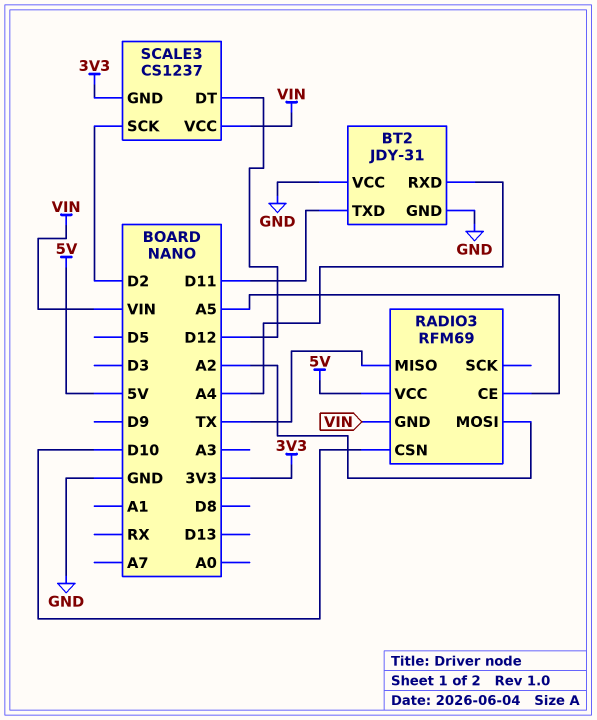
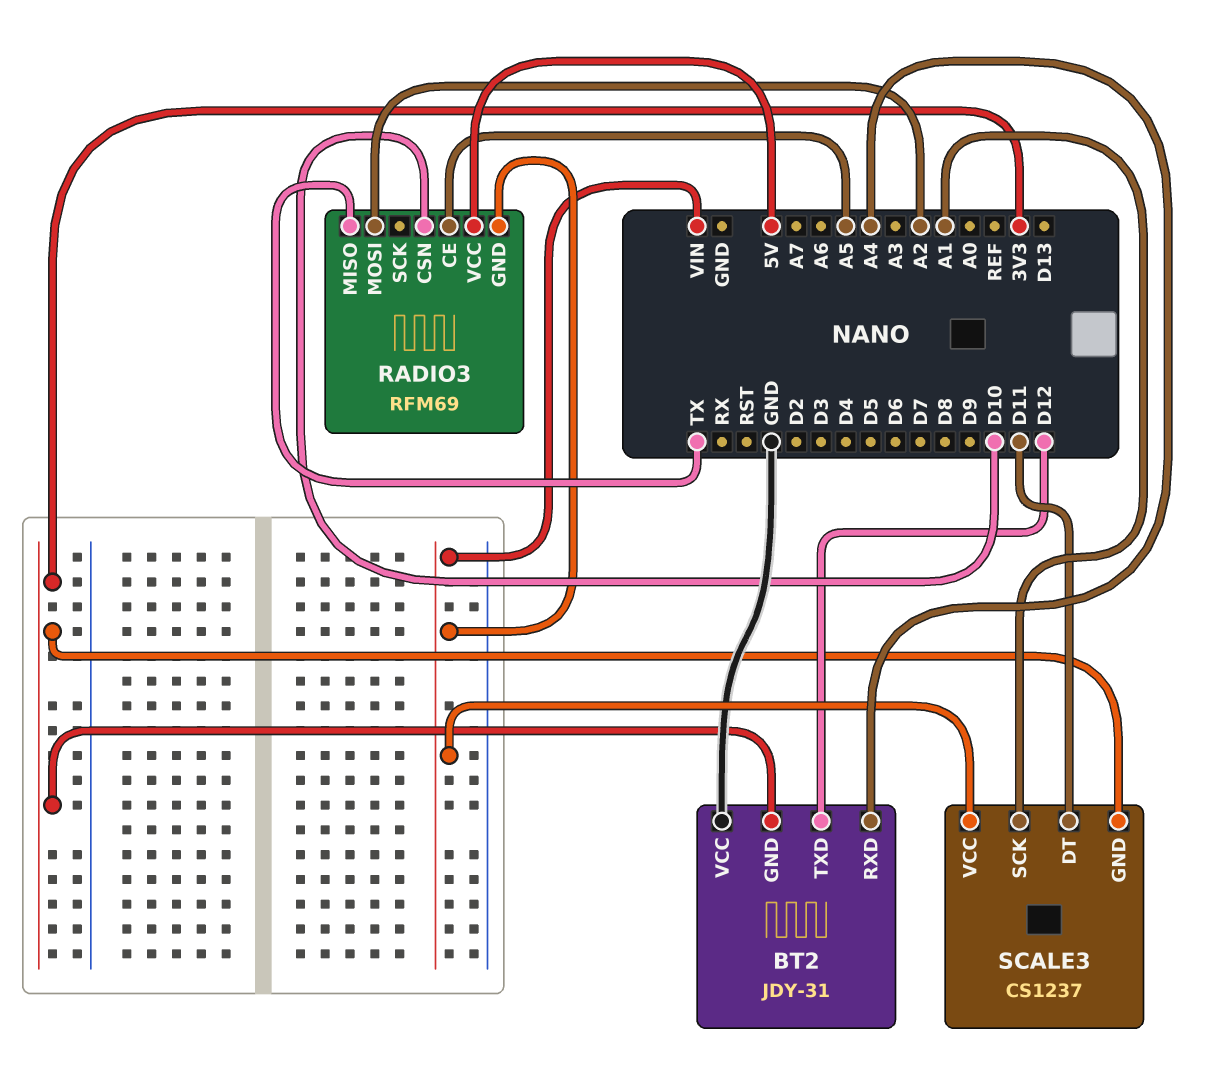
BT2 pin GND: GND -> 3V3
BT2 pin TXD: D11 -> D12
SCALE3 pin DT: D12 -> D11
SCALE3 pin SCK: D2 -> A1

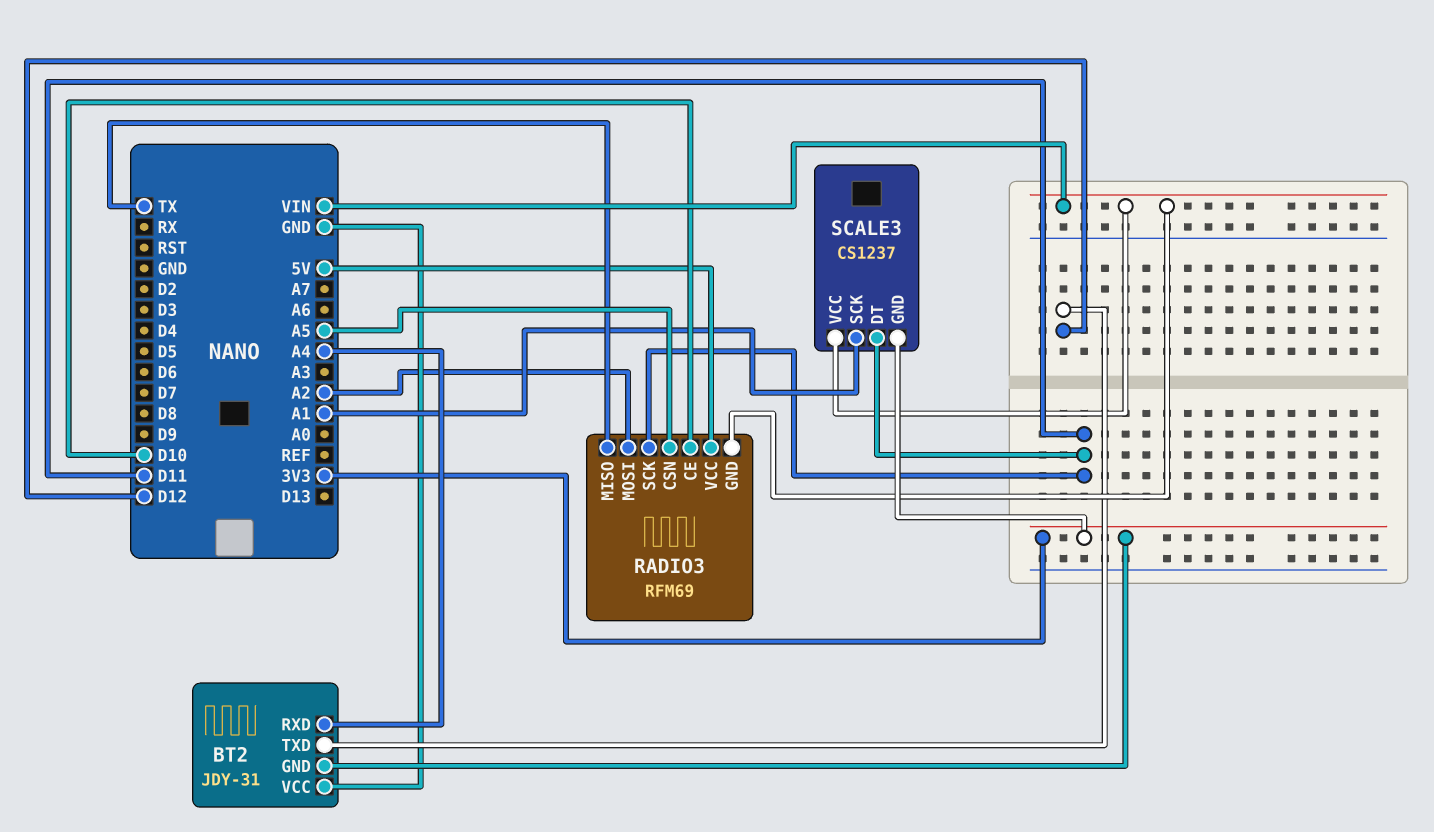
RADIO3 pin CE: A5 -> D10
RADIO3 pin CSN: D10 -> A5
RADIO3 pin SCK: none -> D11

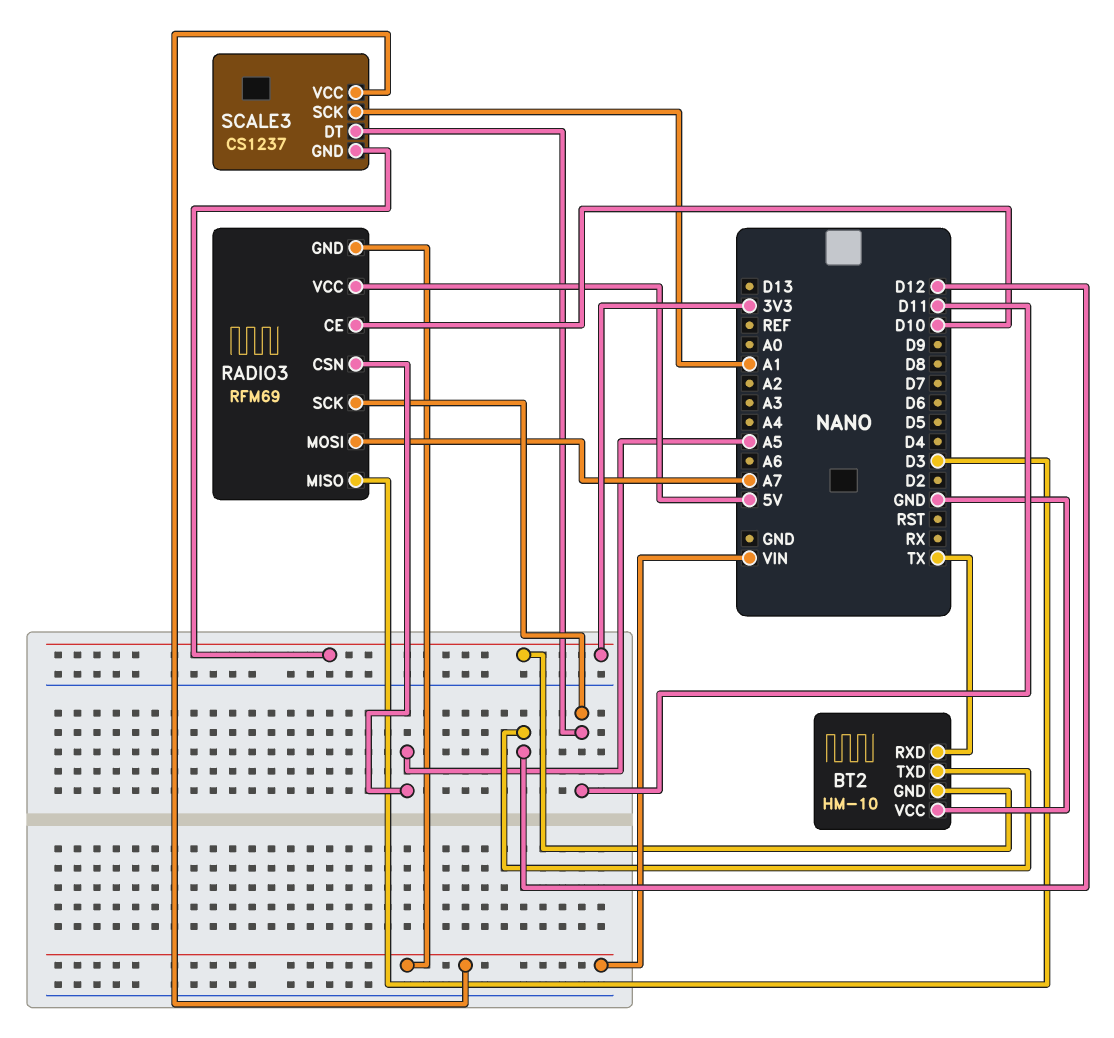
BT2: JDY-31 -> HM-10
BT2 pin RXD: A4 -> TX
RADIO3 pin MISO: TX -> D3
RADIO3 pin MOSI: A2 -> A7

